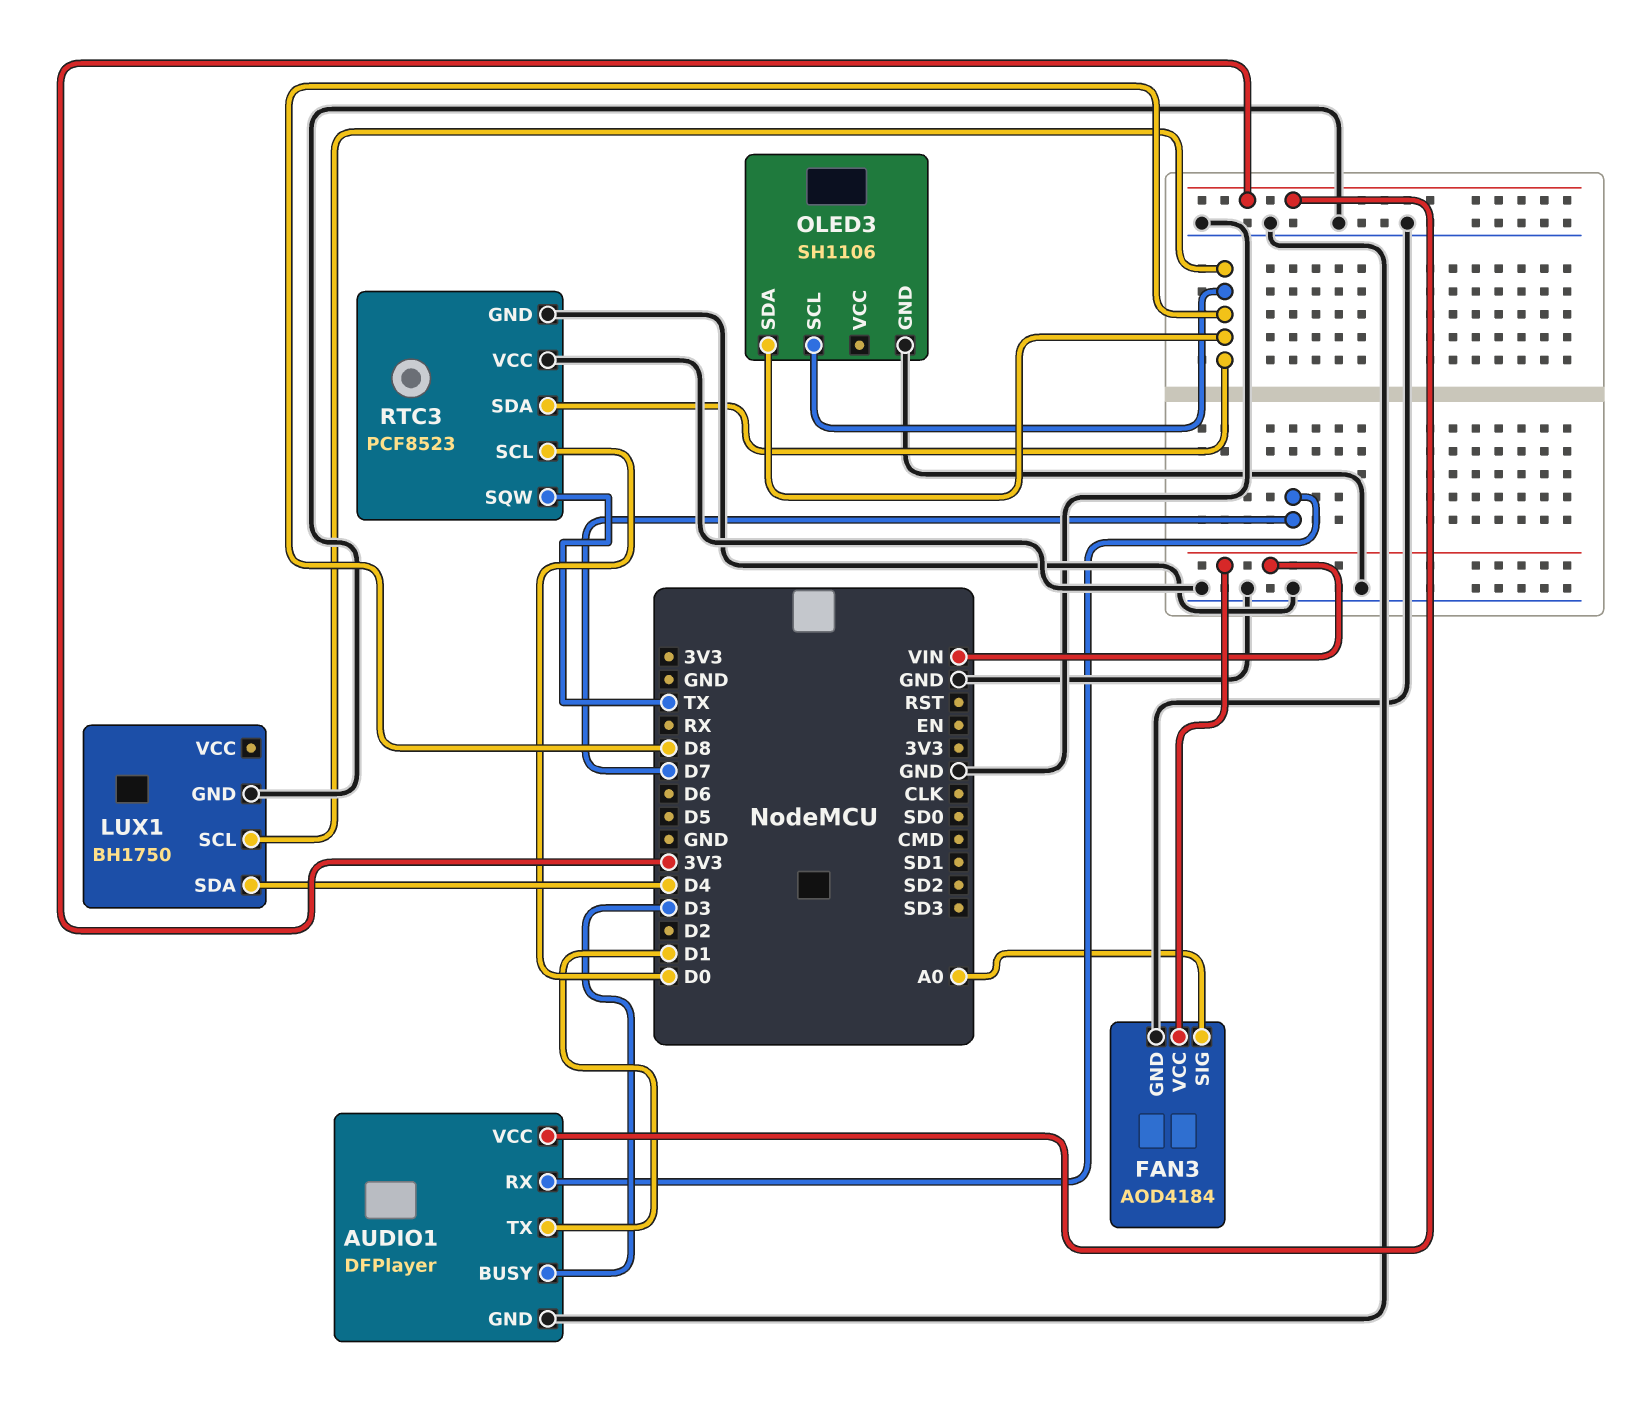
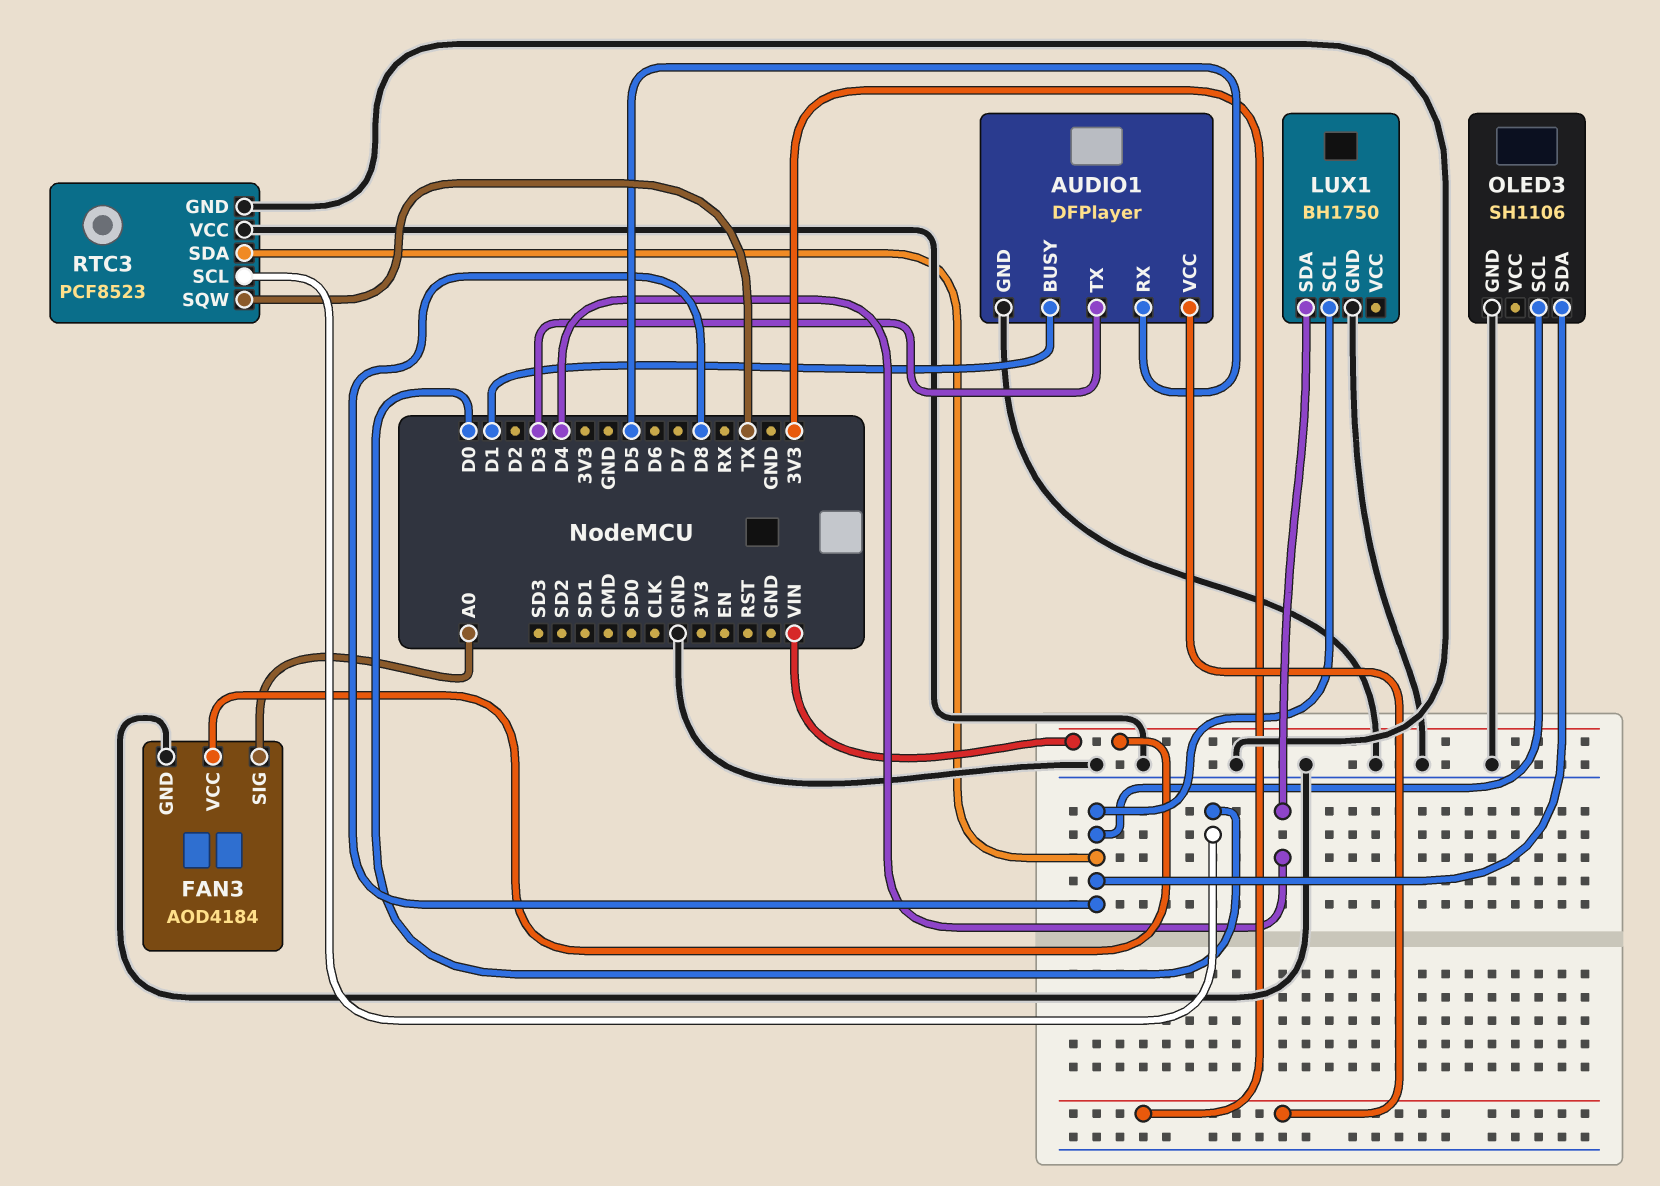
AUDIO1 pin BUSY: D3 -> D1
AUDIO1 pin RX: D7 -> D5
AUDIO1 pin TX: D1 -> D3

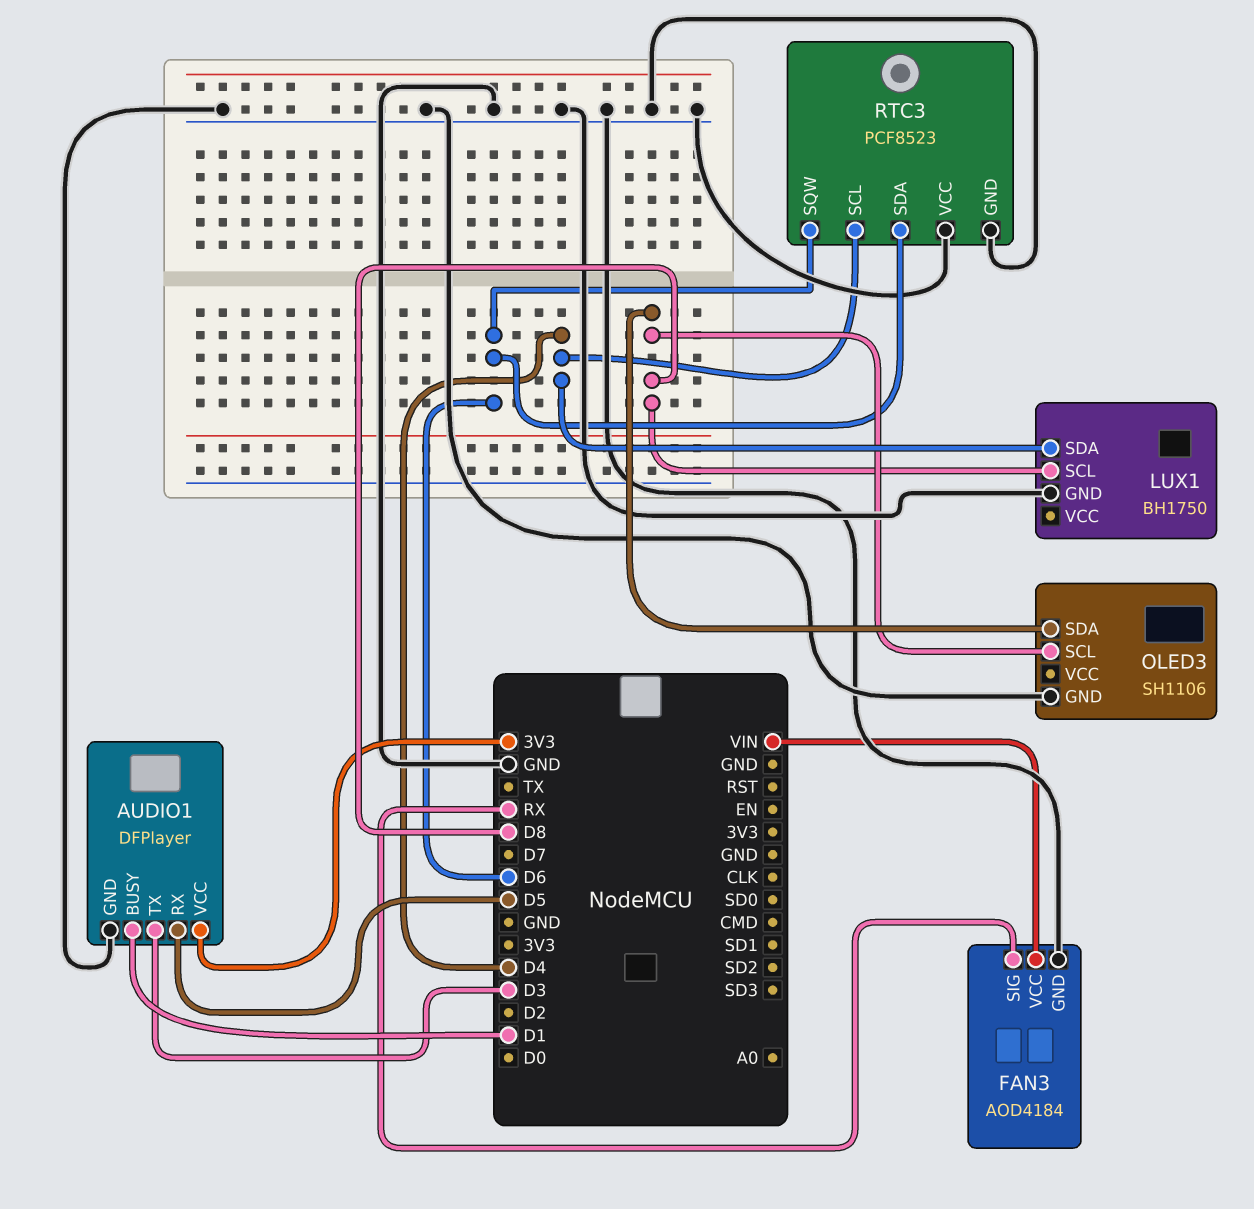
FAN3 pin SIG: A0 -> RX
RTC3 pin SCL: D0 -> D4
RTC3 pin SDA: D8 -> D6
RTC3 pin SQW: TX -> D6

